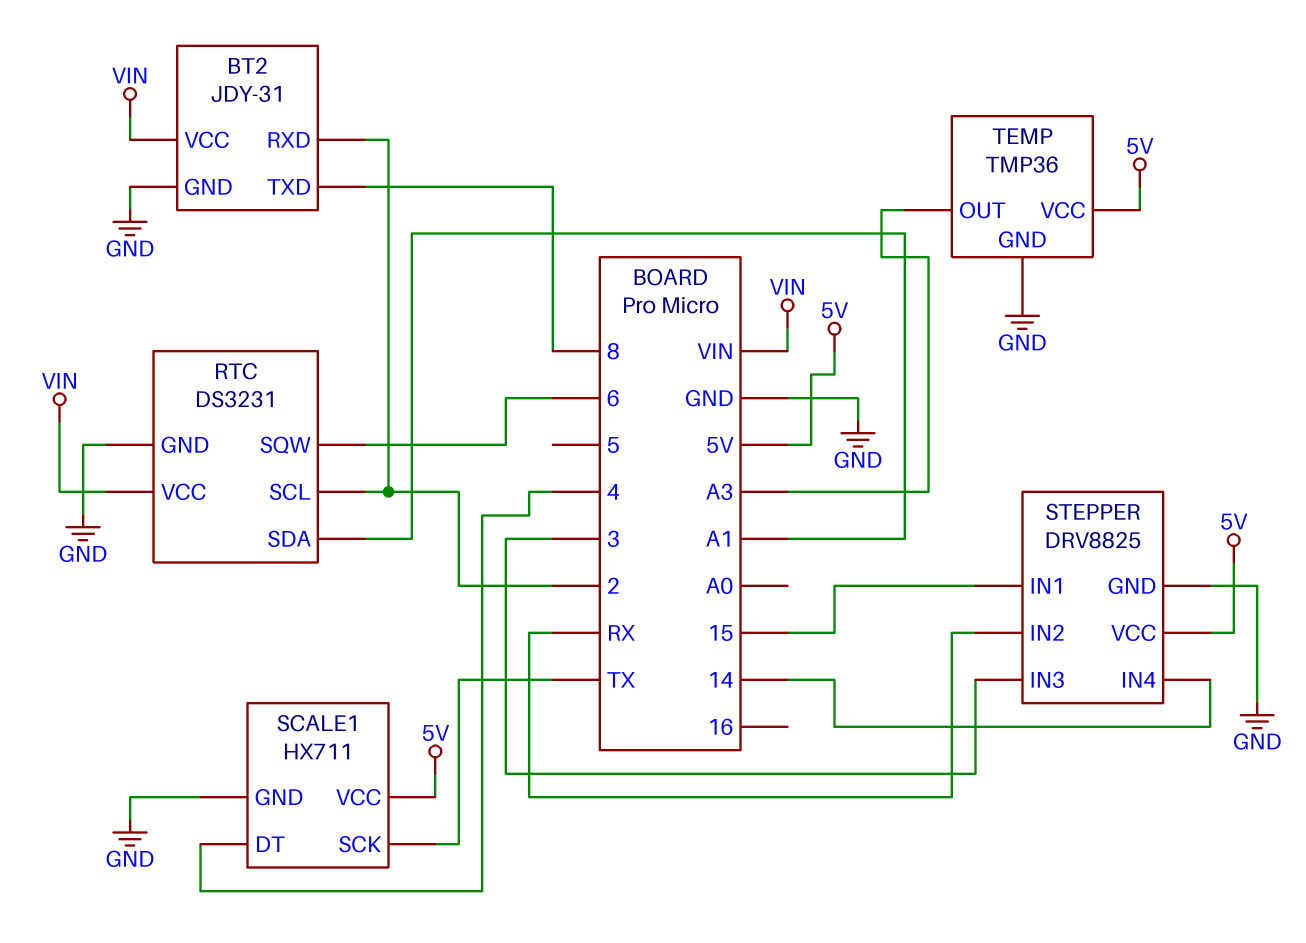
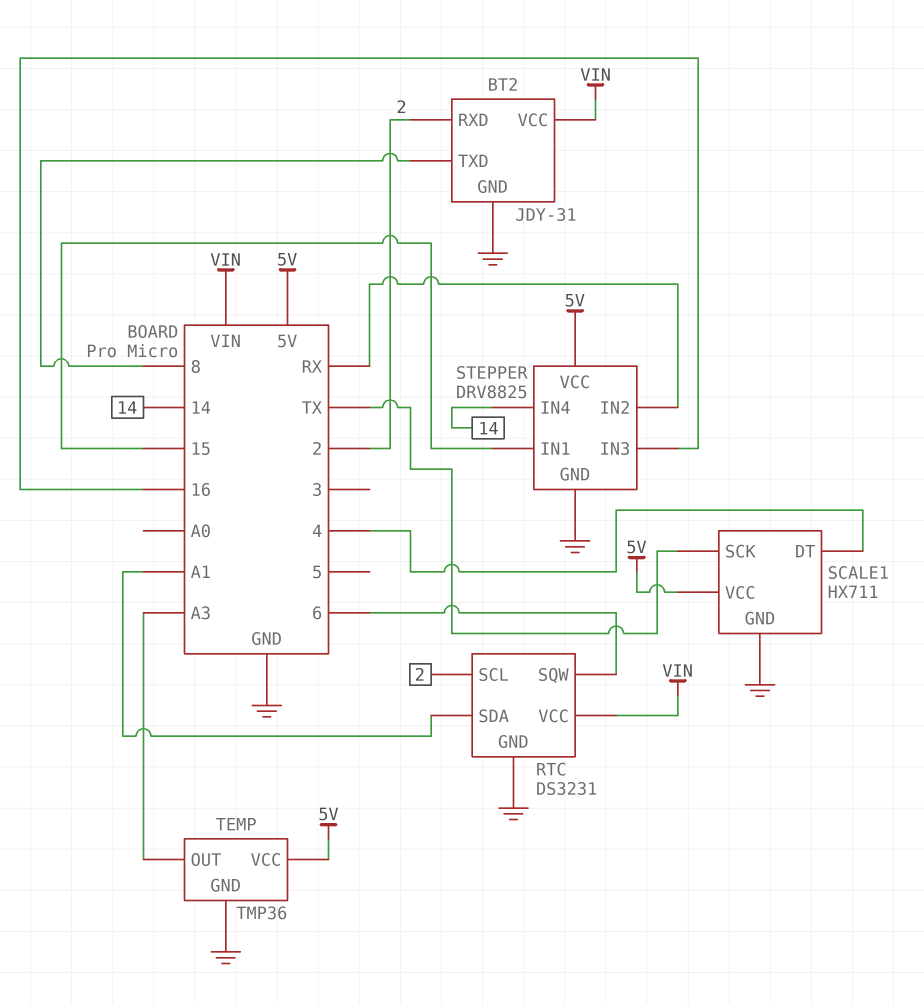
STEPPER pin IN3: 3 -> 16

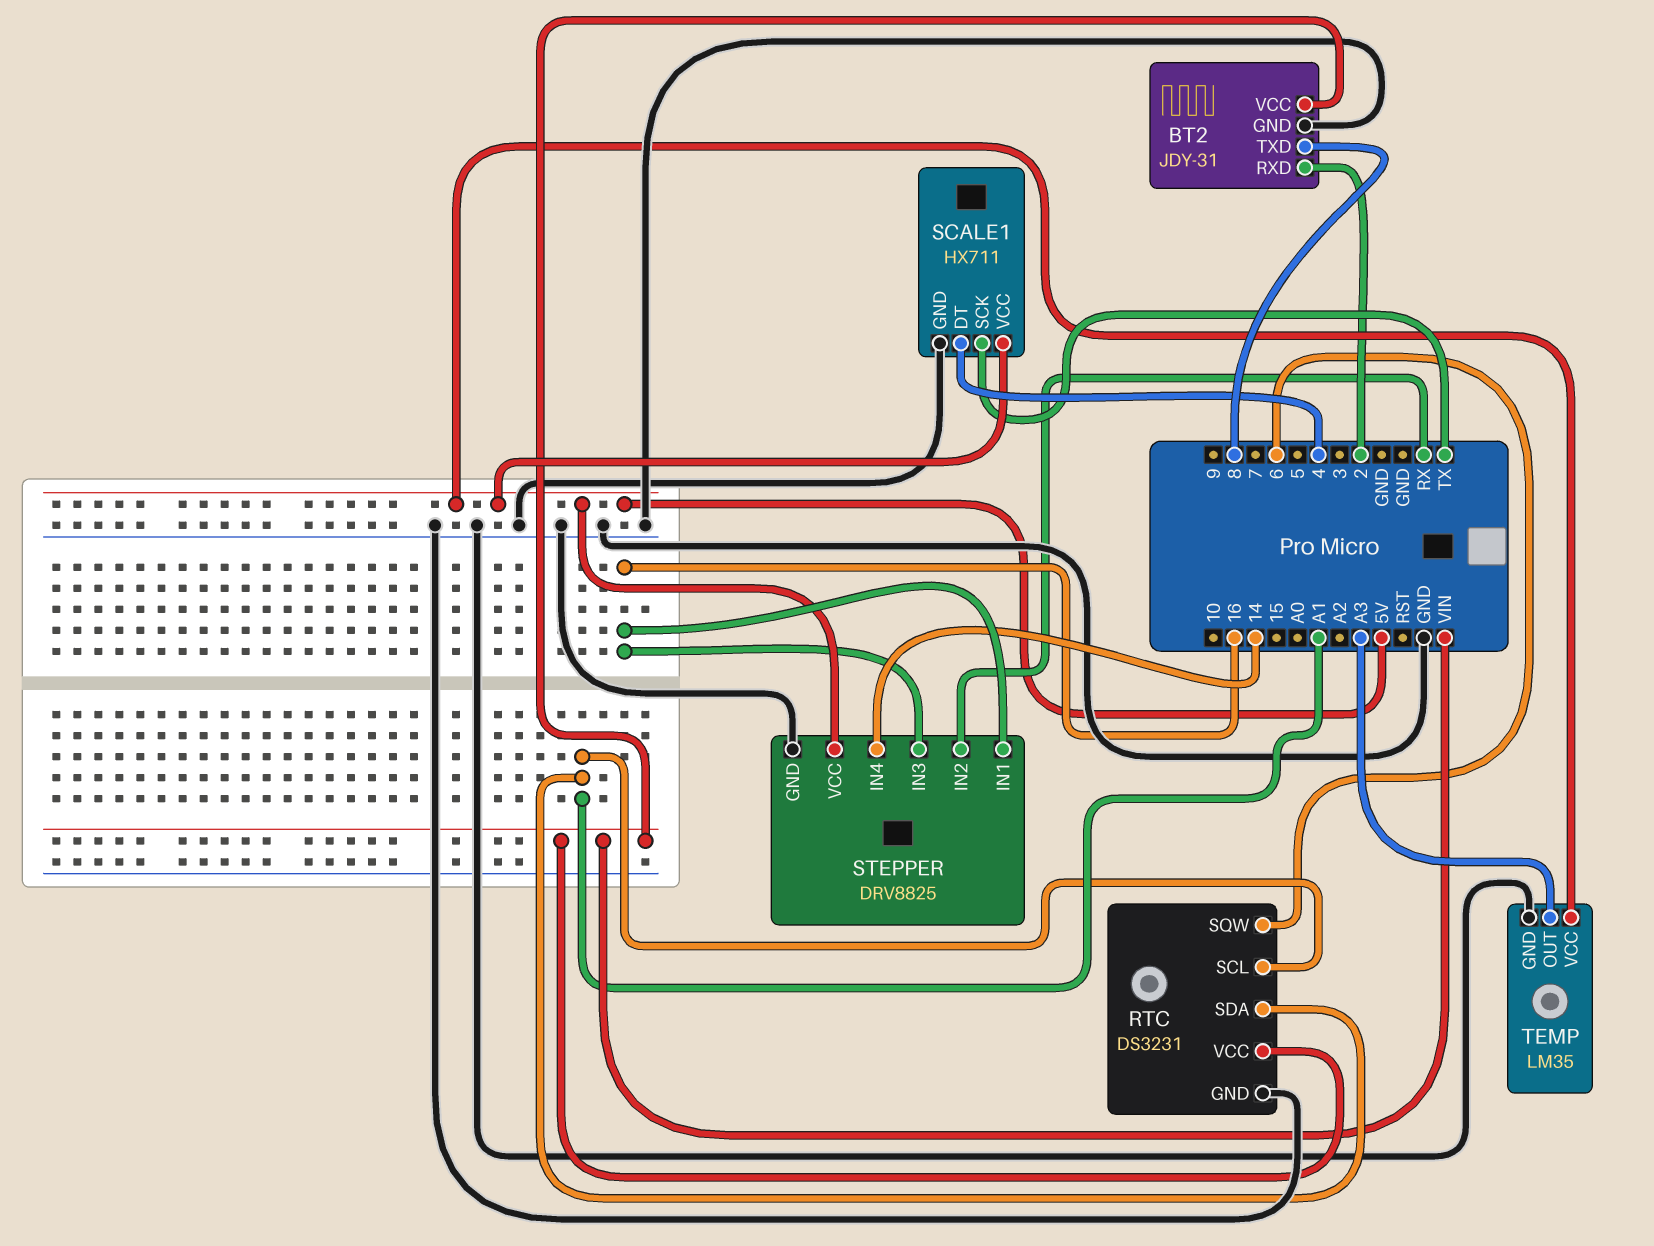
RTC pin SCL: 2 -> A1
STEPPER pin IN1: 15 -> 16
TEMP: TMP36 -> LM35

